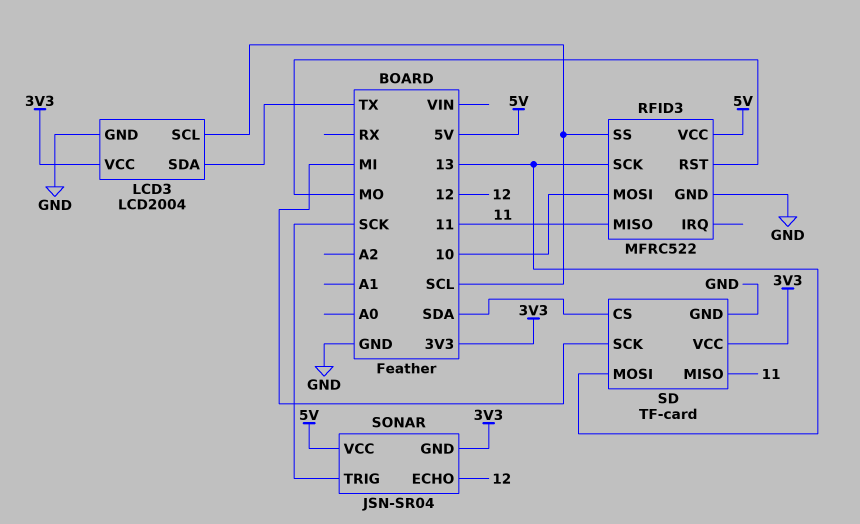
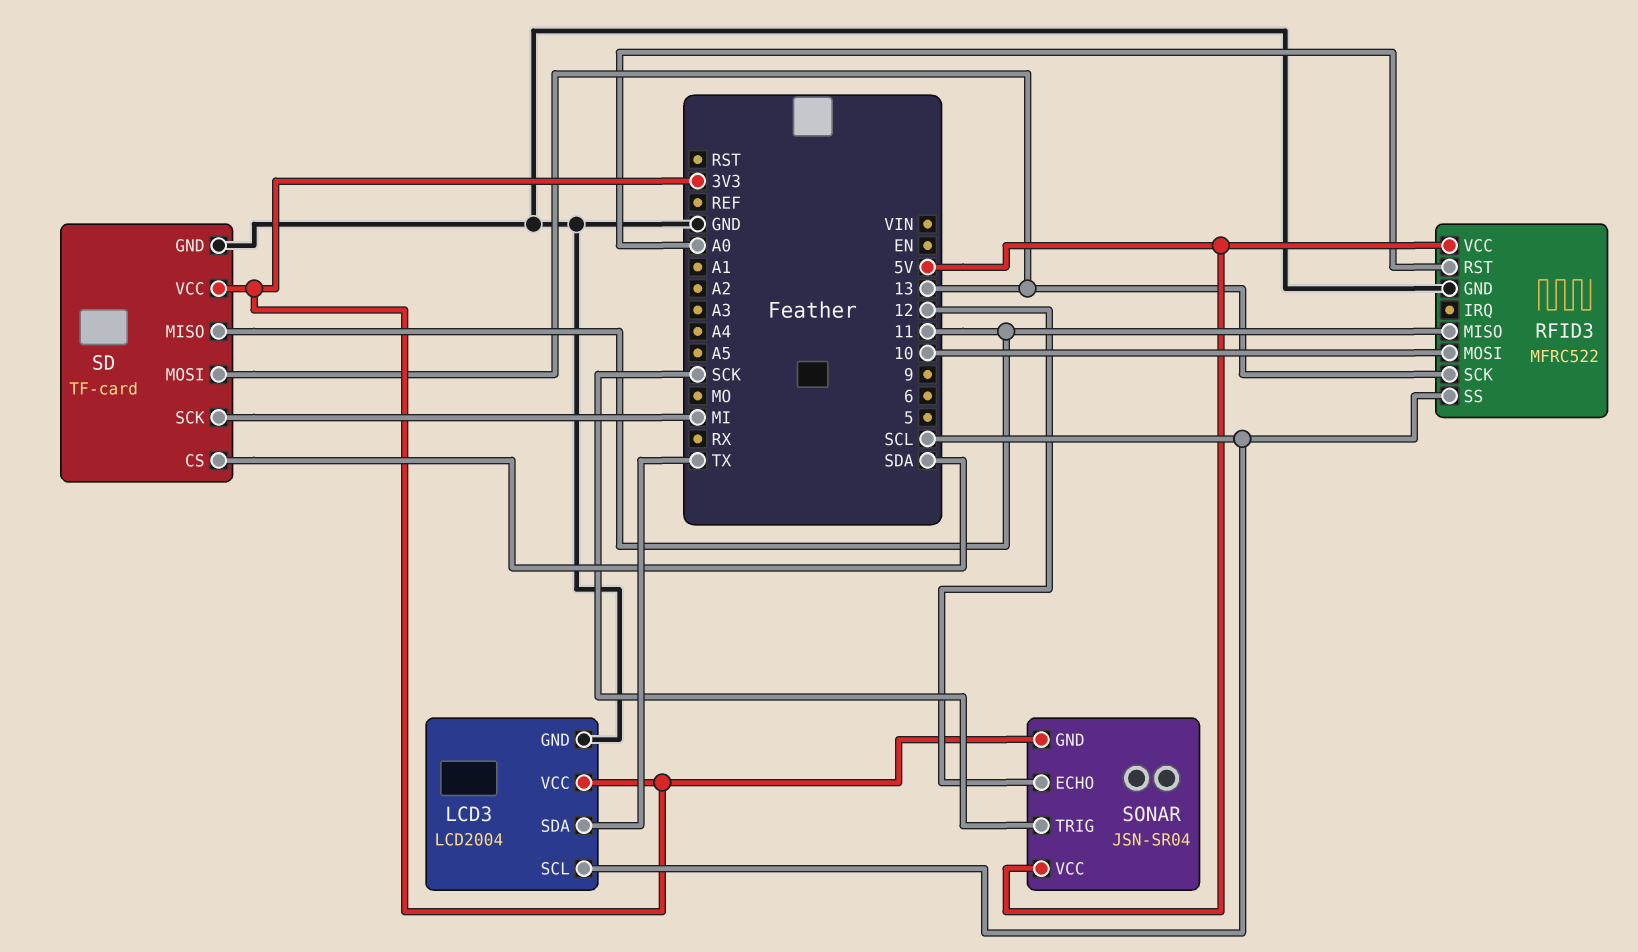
RFID3 pin RST: MO -> A0

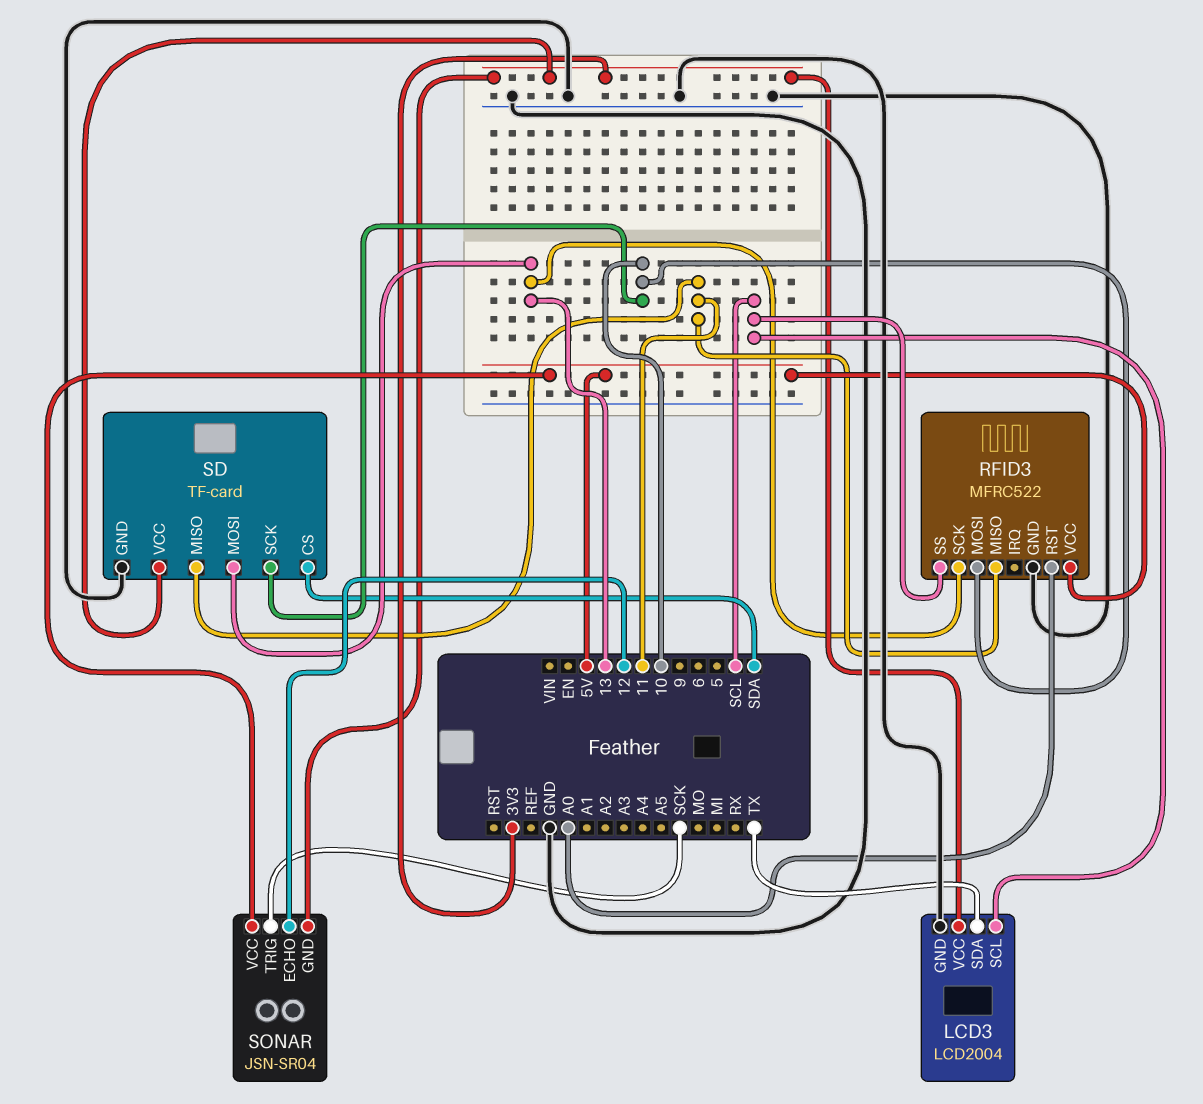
SD pin SCK: MI -> 10

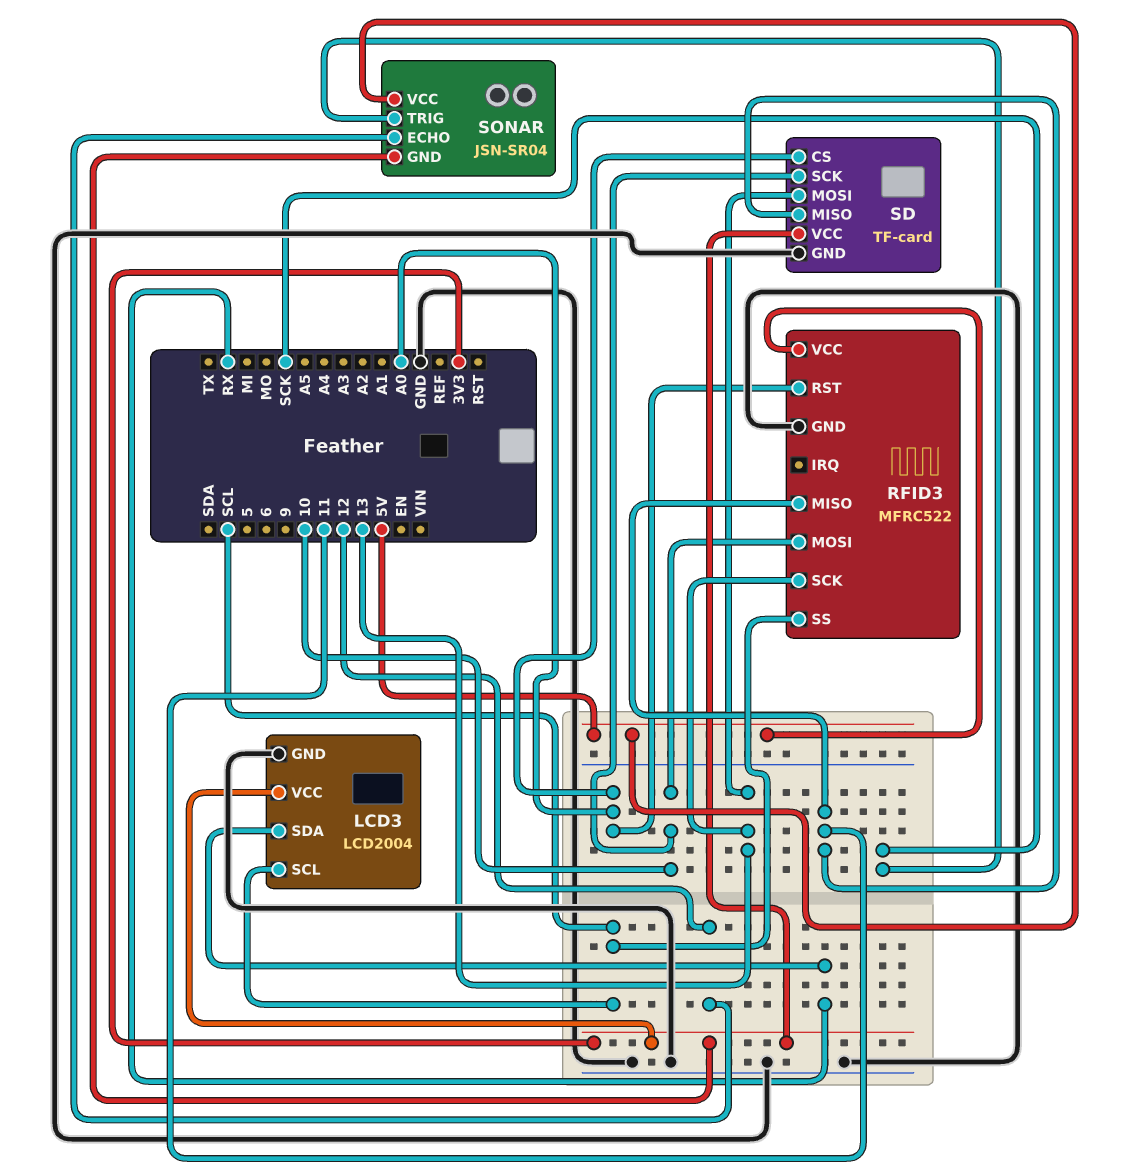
LCD3 pin SDA: TX -> RX
SD pin CS: SDA -> A0

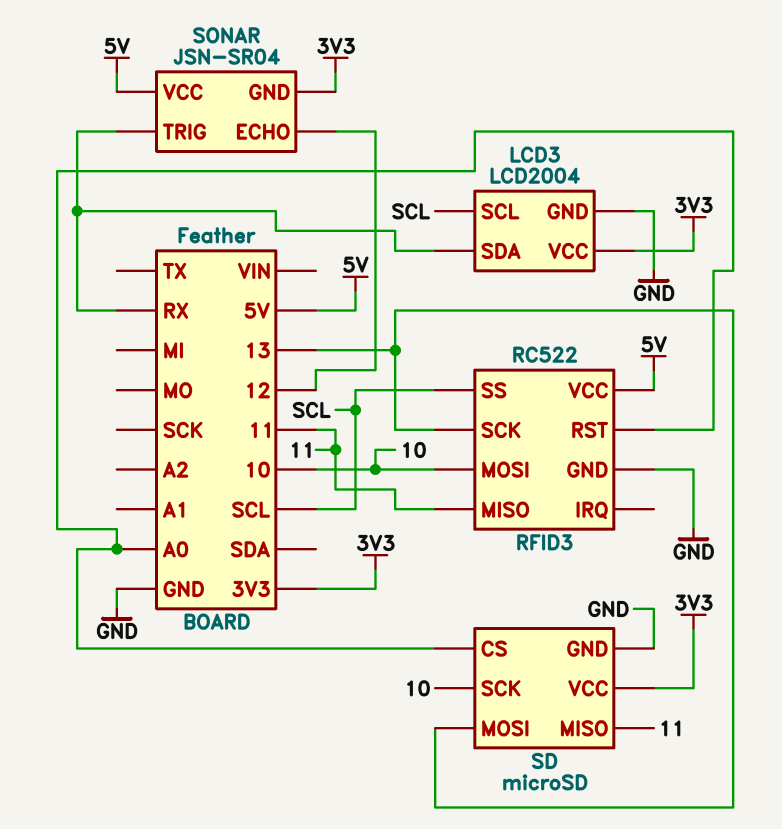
RFID3: MFRC522 -> RC522
SD: TF-card -> microSD
SONAR pin TRIG: SCK -> RX

